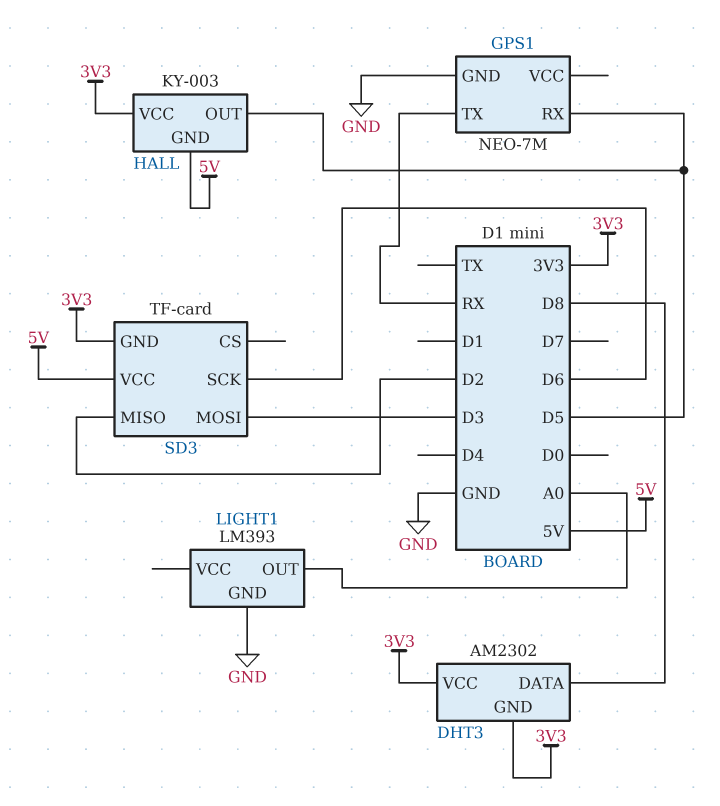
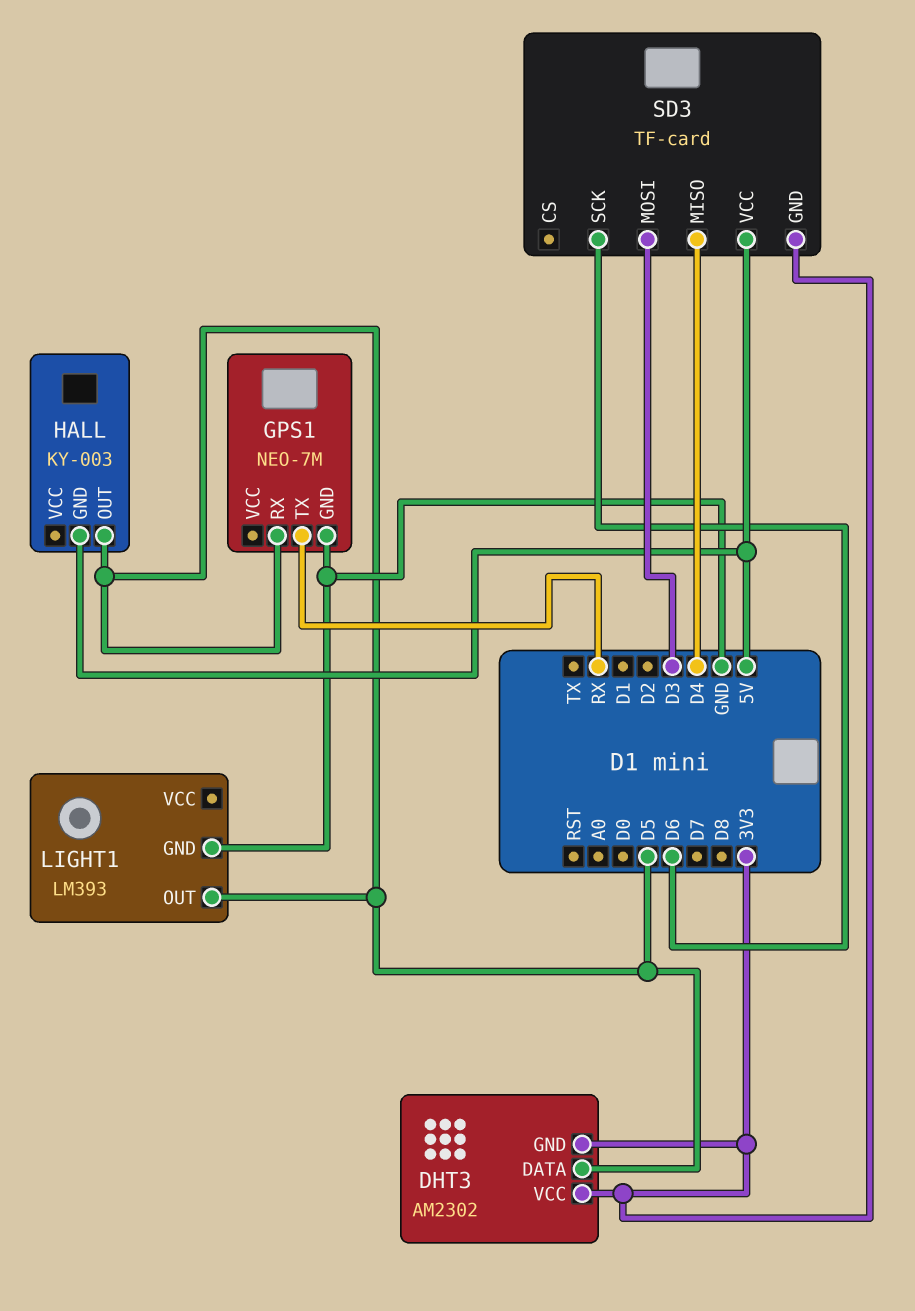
DHT3 pin DATA: D8 -> D5
HALL pin VCC: 3V3 -> none
LIGHT1 pin OUT: A0 -> D5
SD3 pin MISO: D2 -> D4

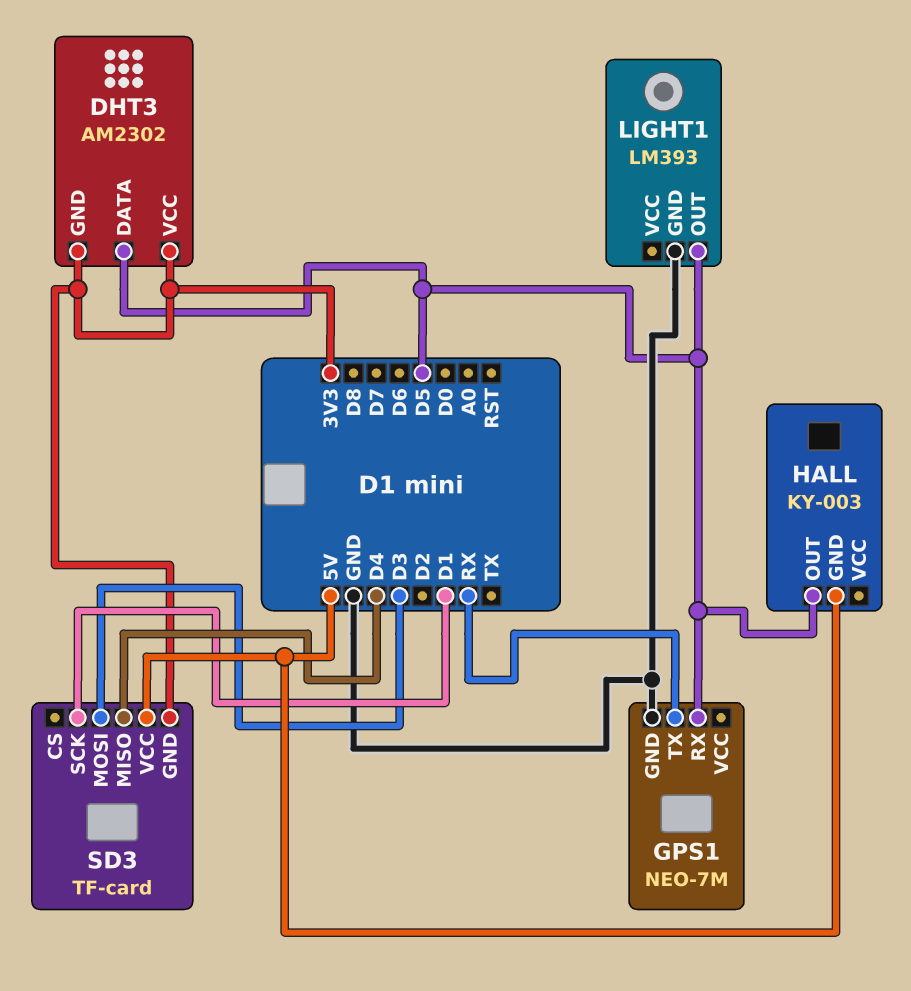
SD3 pin SCK: D6 -> D1

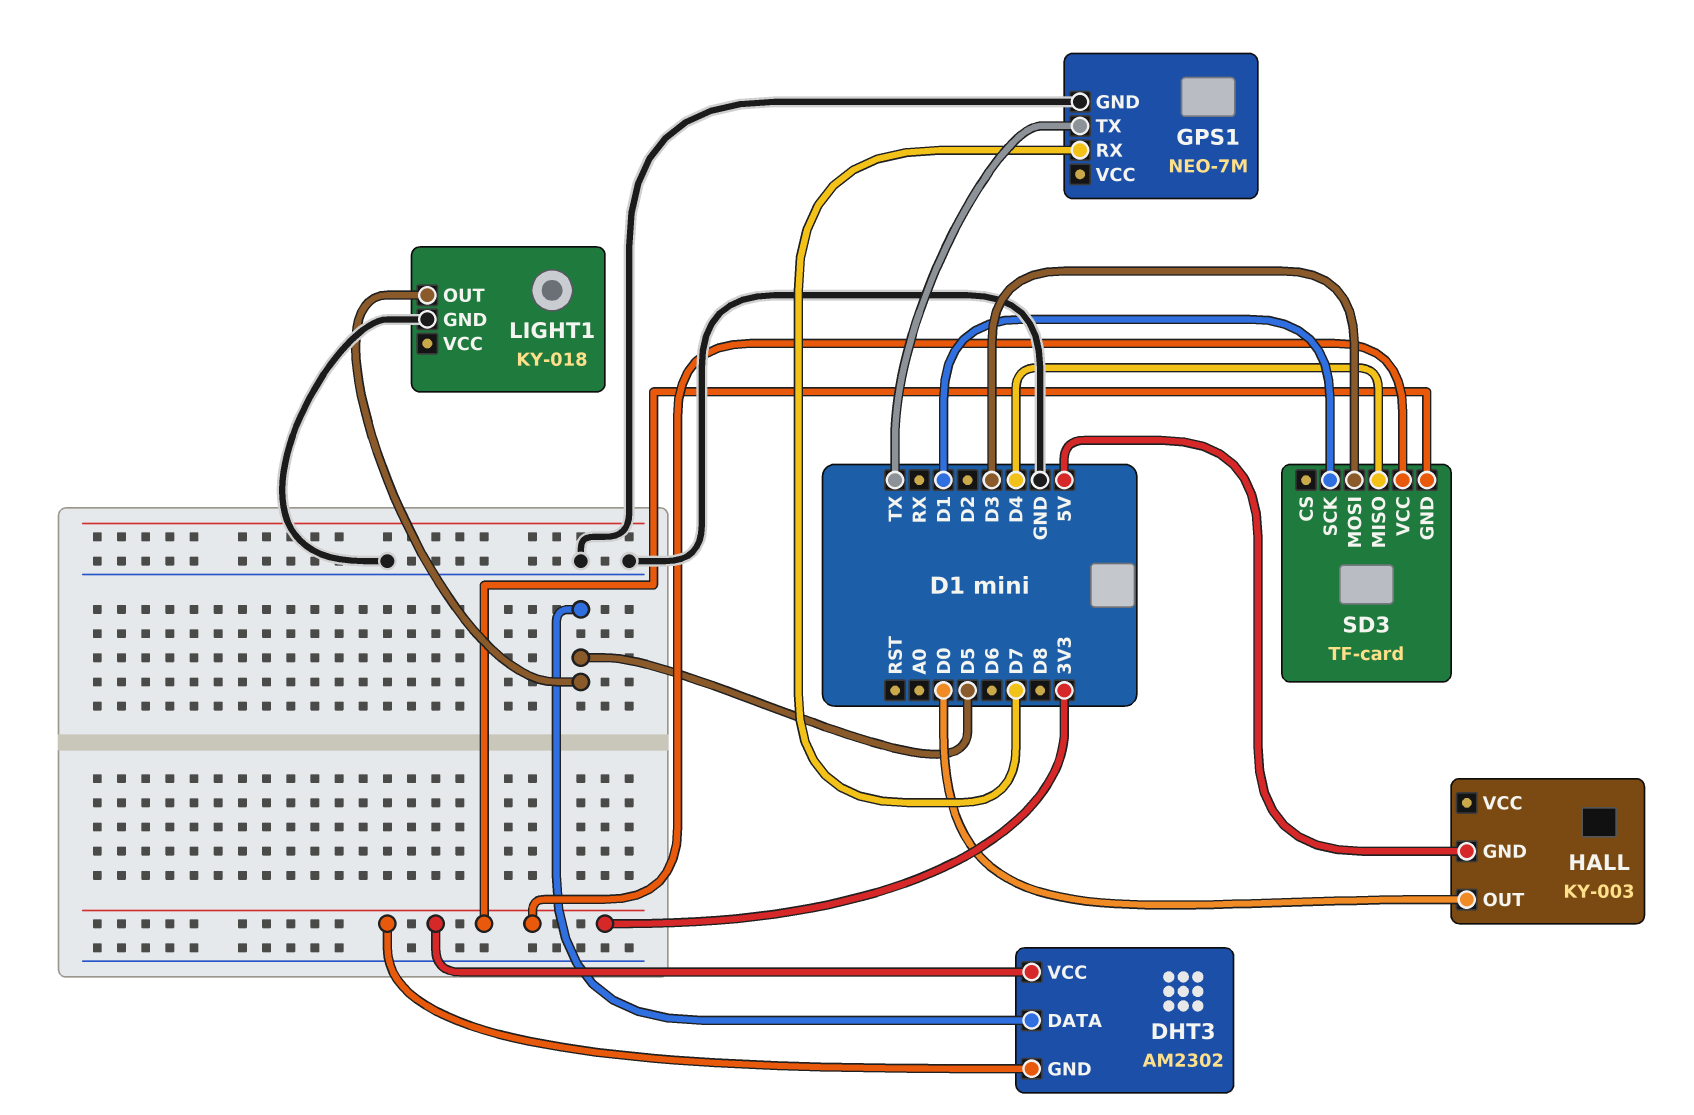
GPS1 pin RX: D5 -> D7
GPS1 pin TX: RX -> TX
HALL pin OUT: D5 -> D0
LIGHT1: LM393 -> KY-018
SD3 pin VCC: 5V -> 3V3

